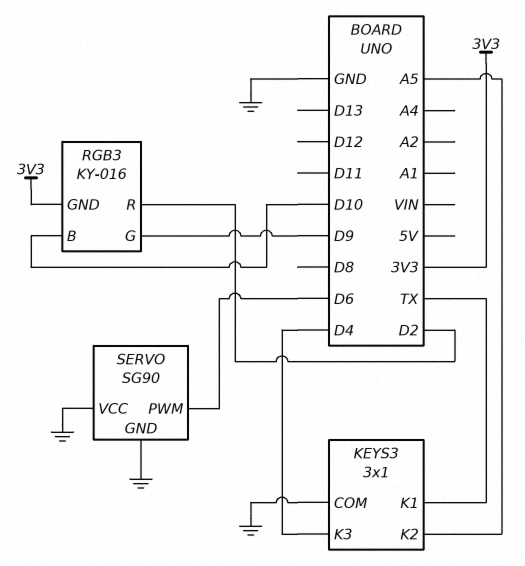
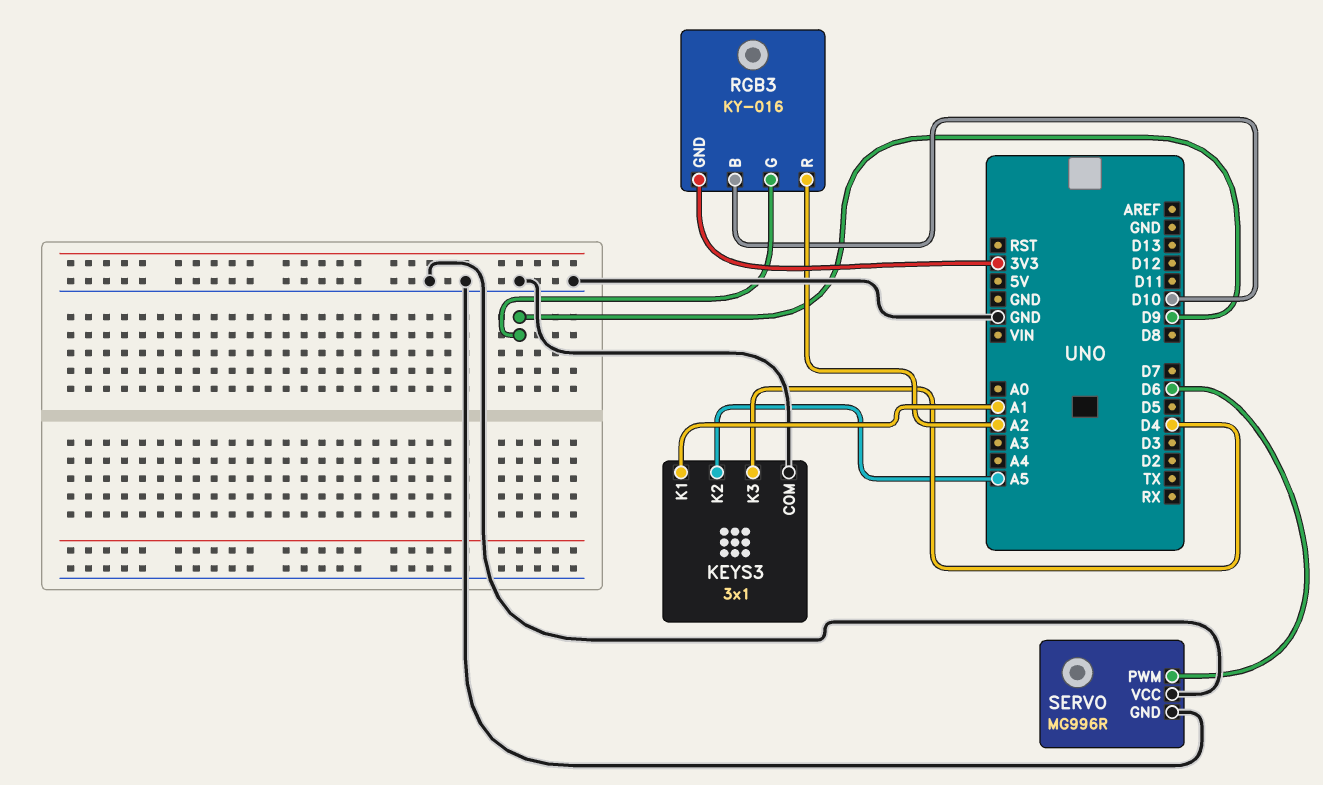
KEYS3 pin K1: TX -> A1
RGB3 pin R: D2 -> A2
SERVO: SG90 -> MG996R

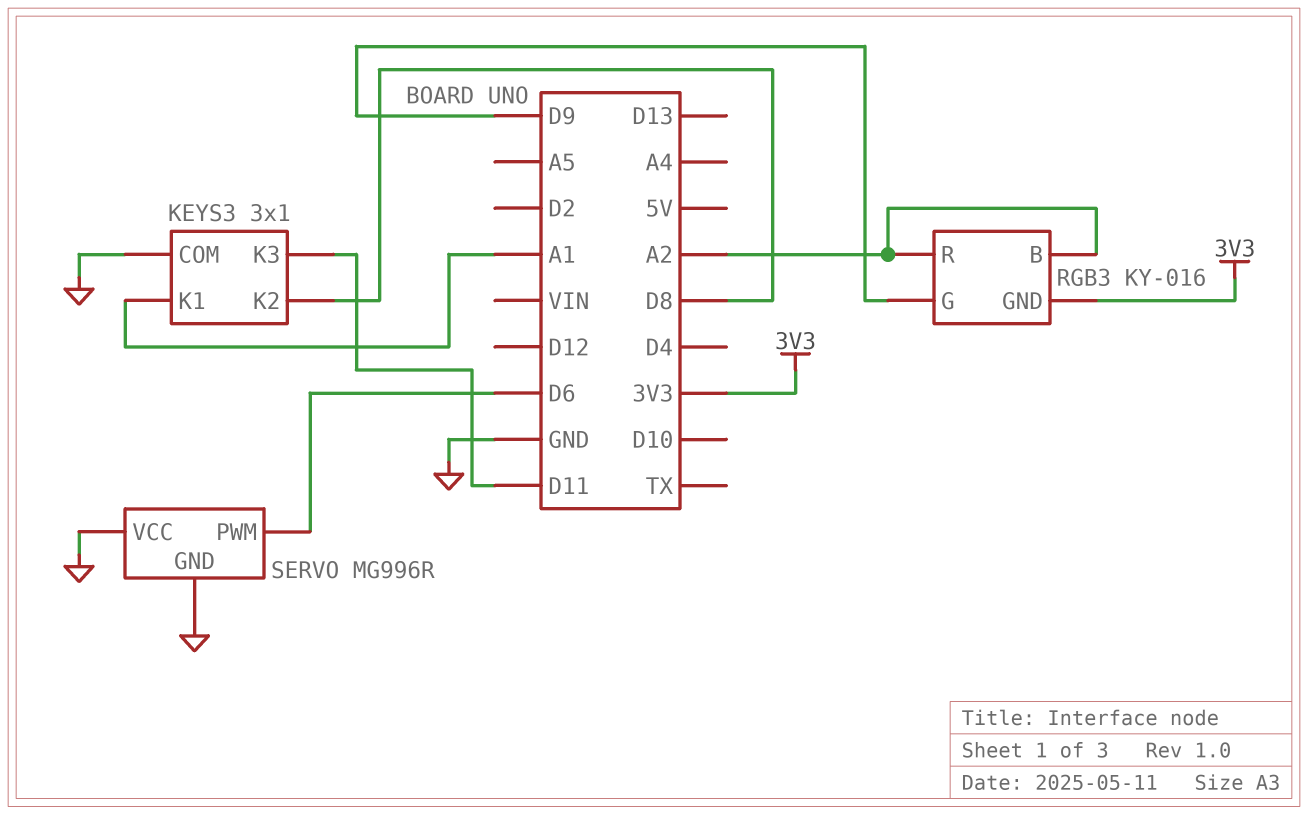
KEYS3 pin K2: A5 -> D8
KEYS3 pin K3: D4 -> D11
RGB3 pin B: D10 -> A2

